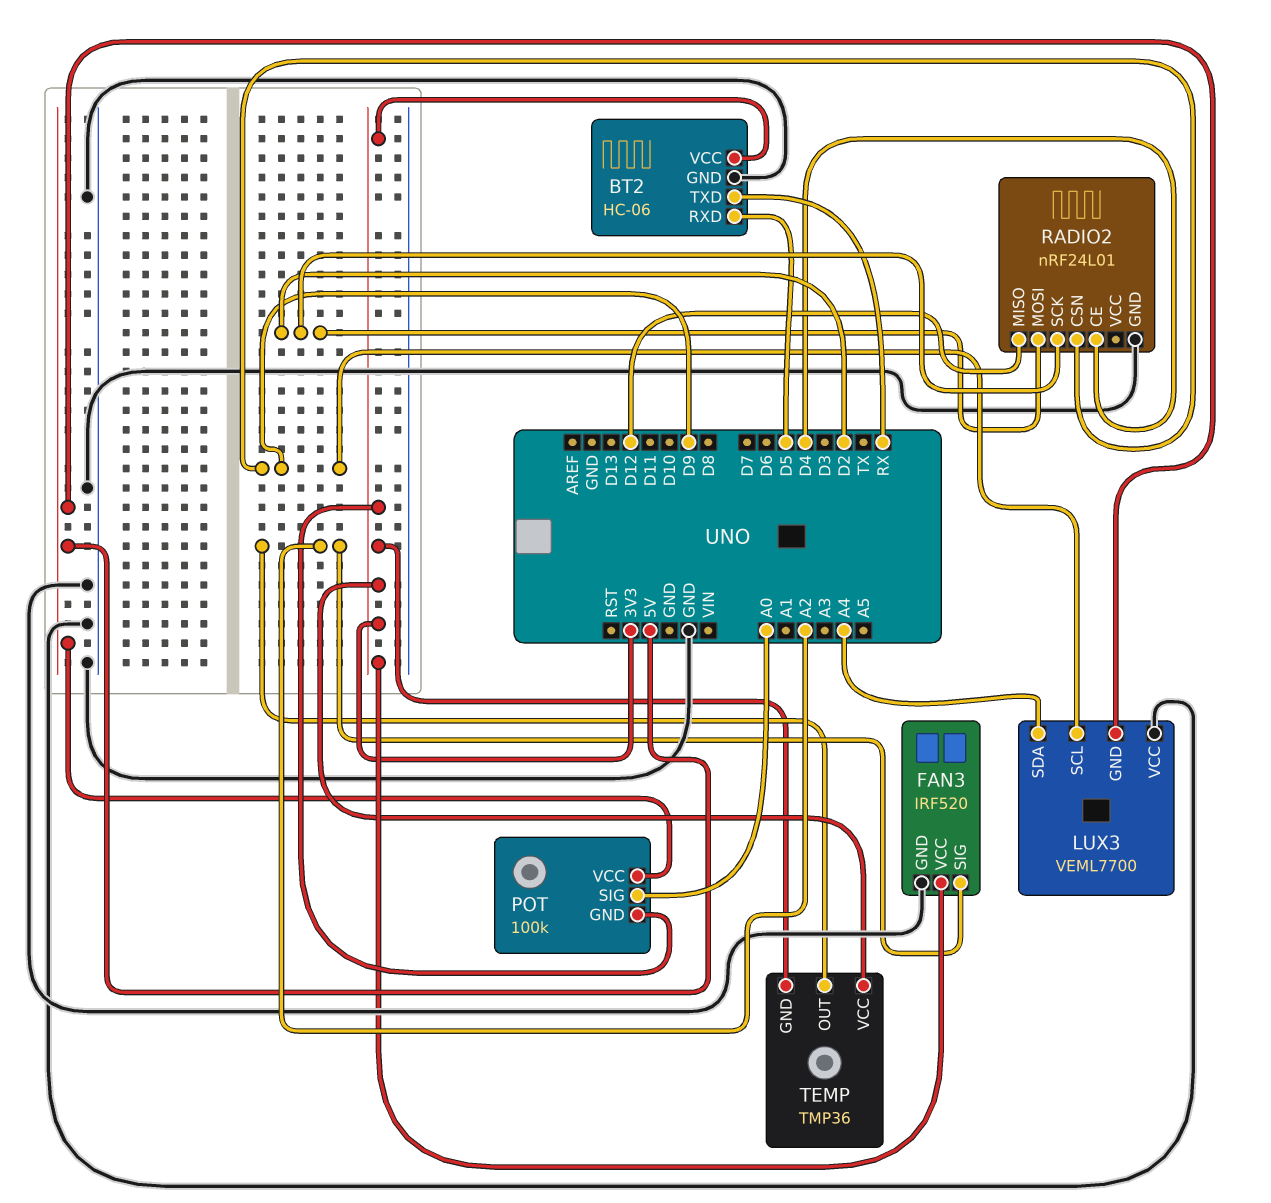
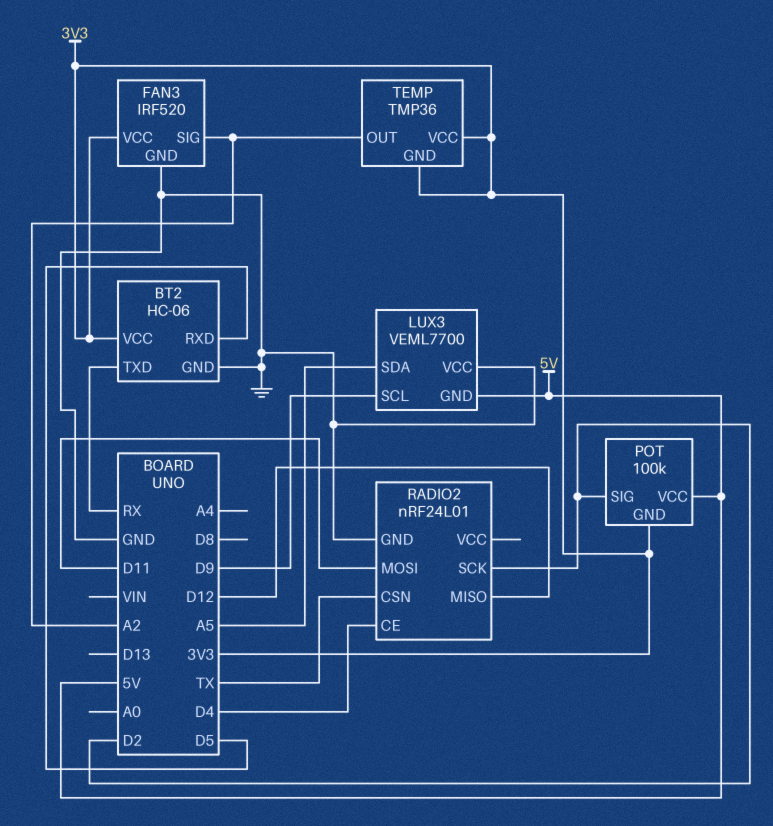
LUX3 pin SDA: A4 -> A5
POT pin SIG: A0 -> D2
RADIO2 pin CSN: D9 -> TX
RADIO2 pin MOSI: D2 -> D11

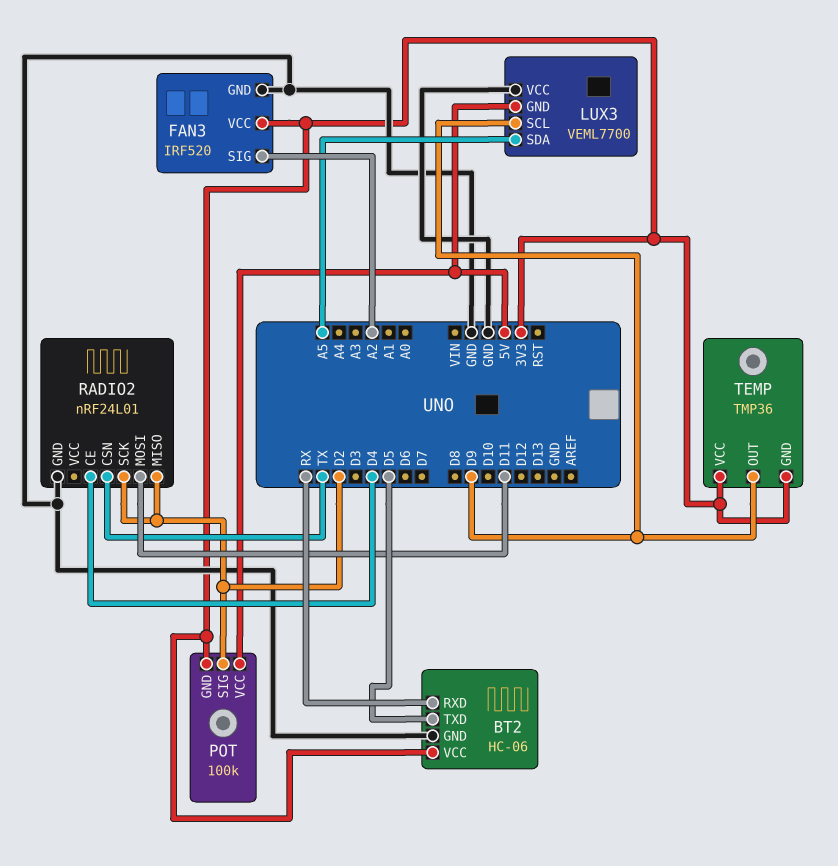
BT2 pin RXD: D5 -> RX
BT2 pin TXD: RX -> D5
RADIO2 pin MISO: D12 -> D2
TEMP pin OUT: A2 -> D9

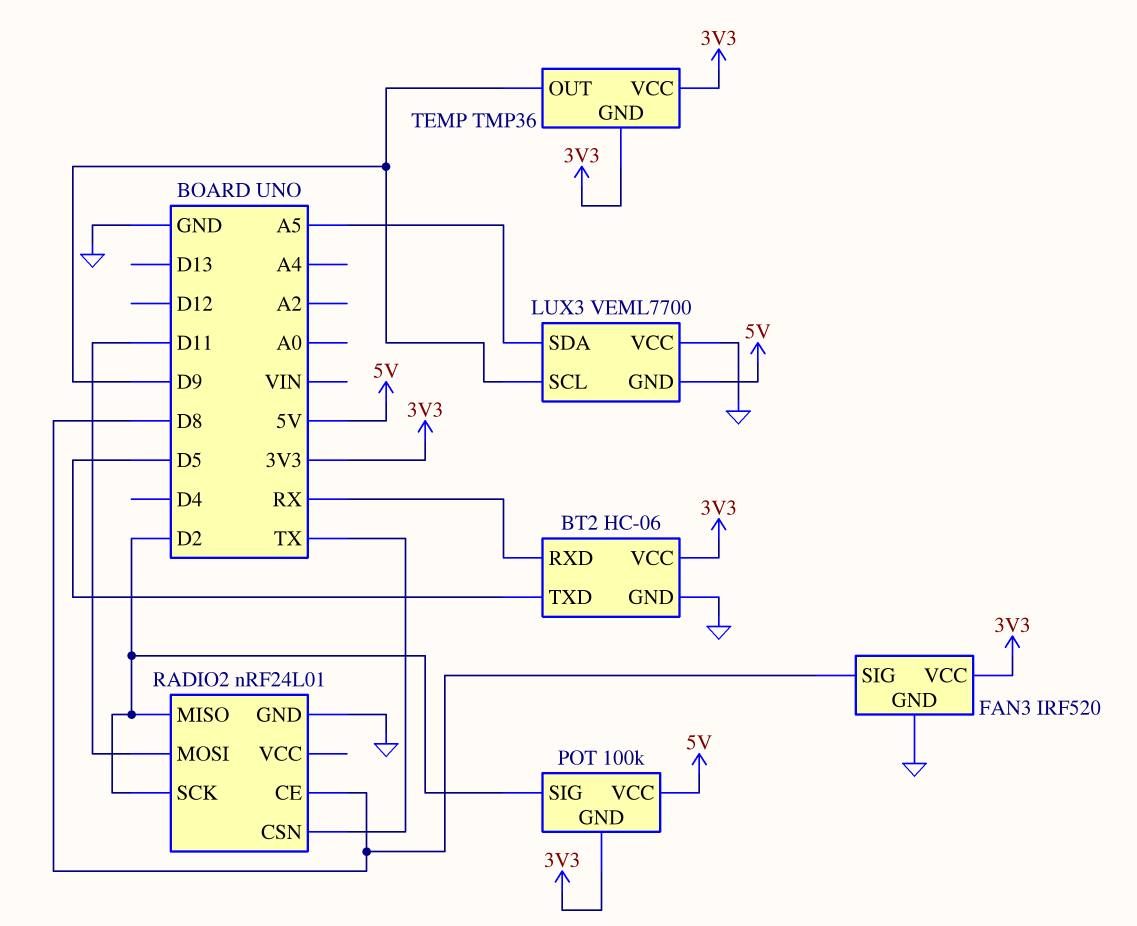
FAN3 pin SIG: A2 -> D8
RADIO2 pin CE: D4 -> D8

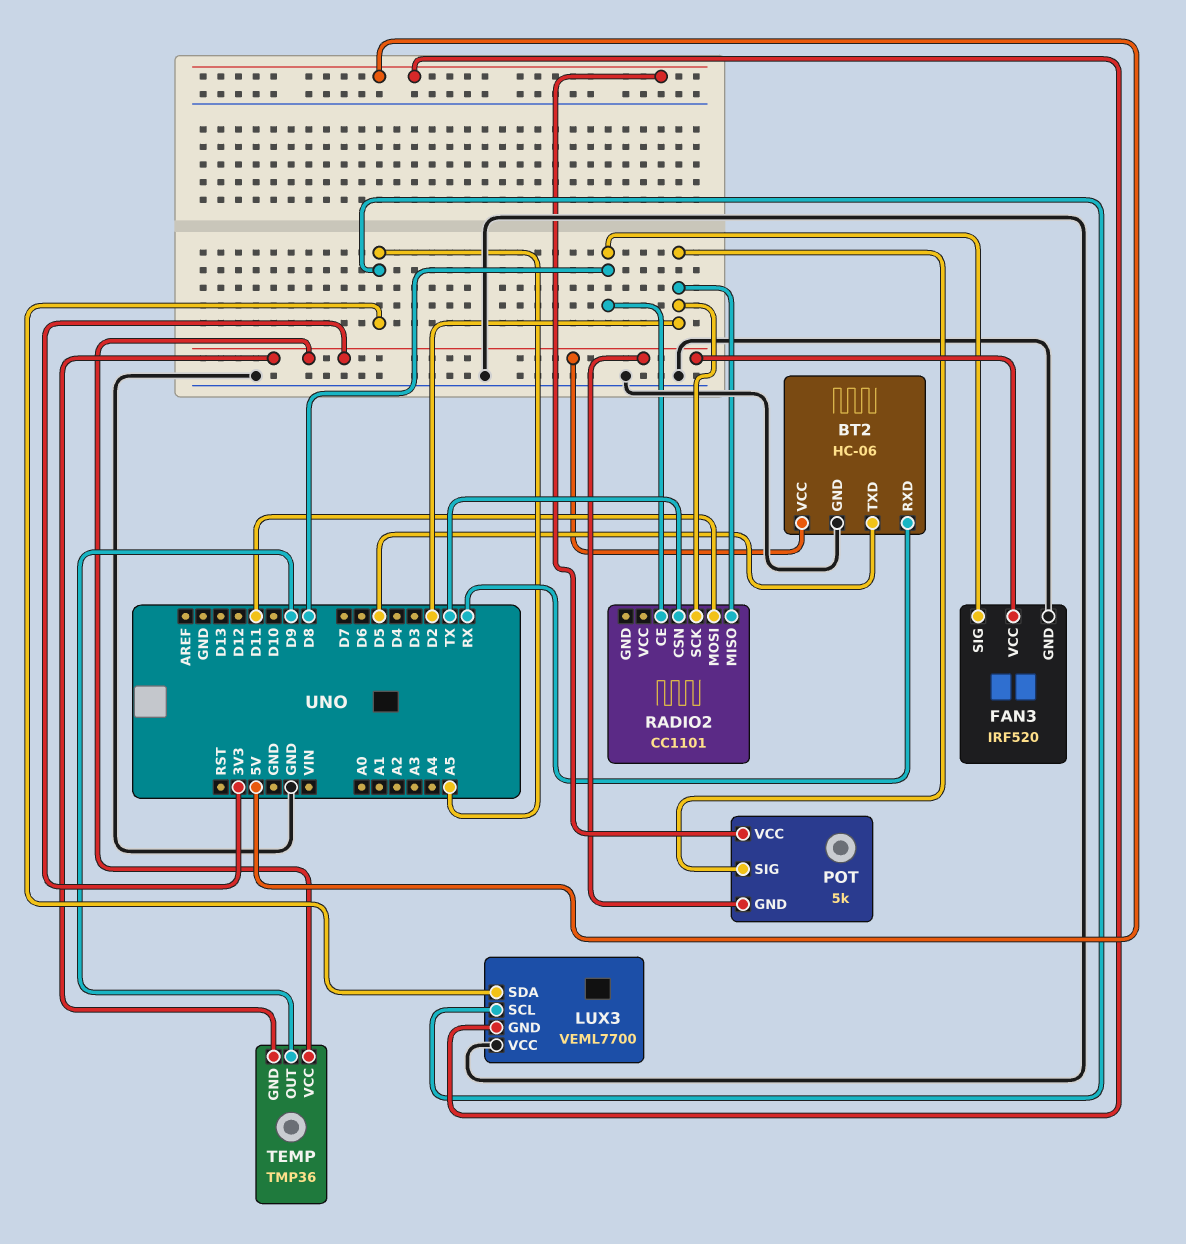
LUX3 pin SCL: D9 -> A5
POT: 100k -> 5k
RADIO2: nRF24L01 -> CC1101
RADIO2 pin GND: GND -> none

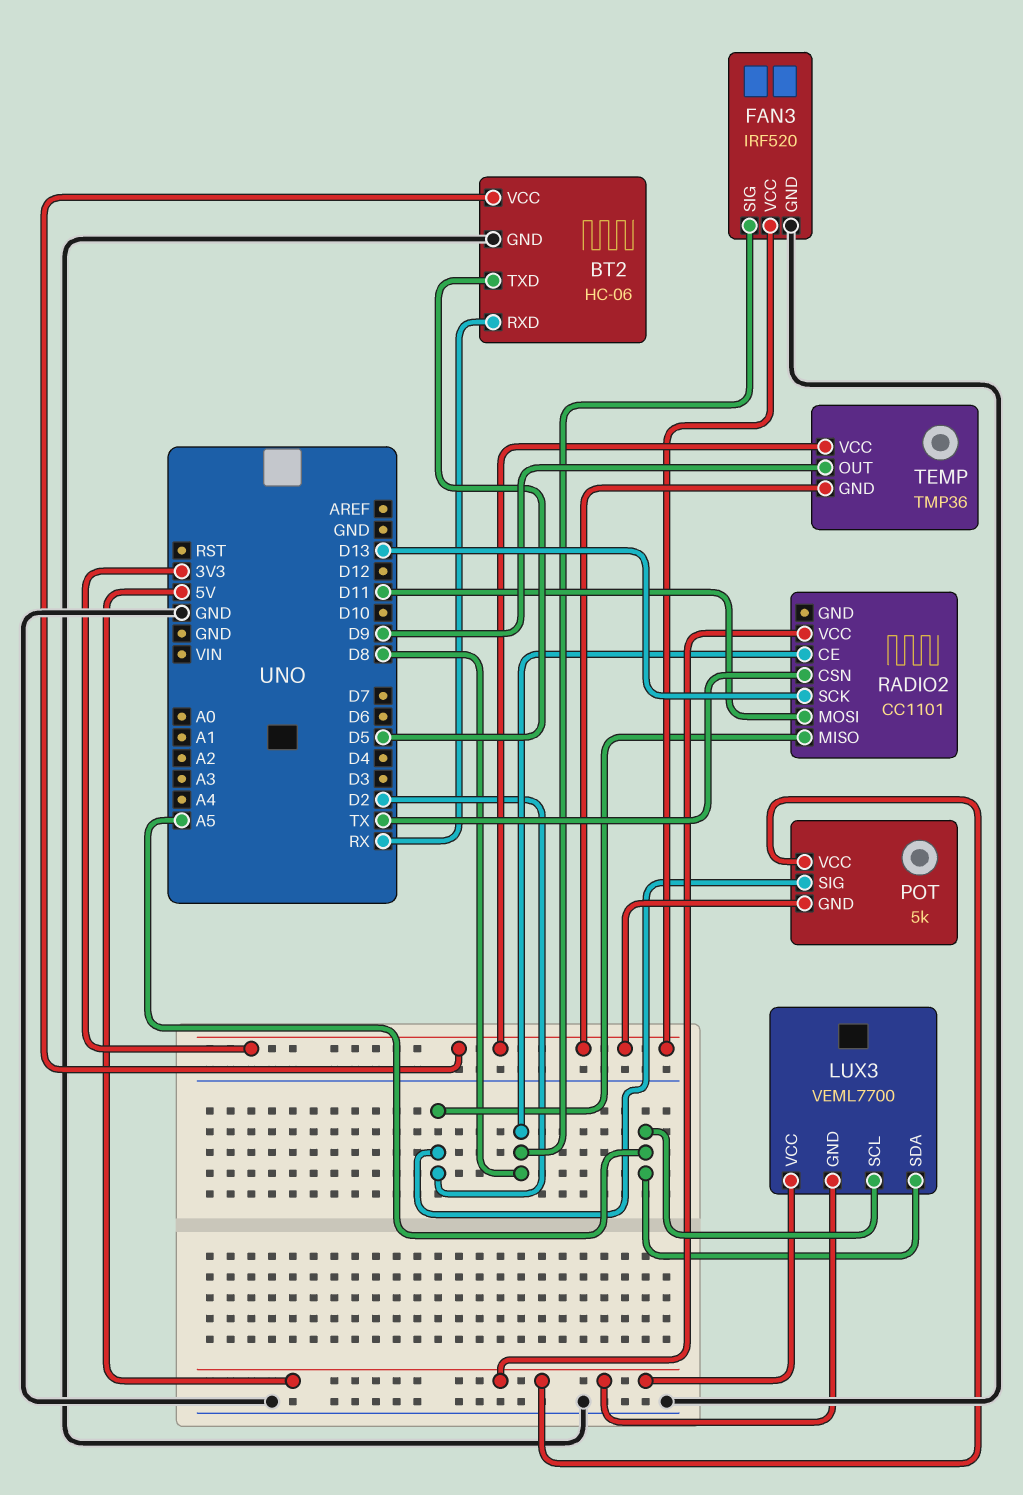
LUX3 pin VCC: GND -> 5V
RADIO2 pin SCK: D2 -> D13
RADIO2 pin VCC: none -> 5V

